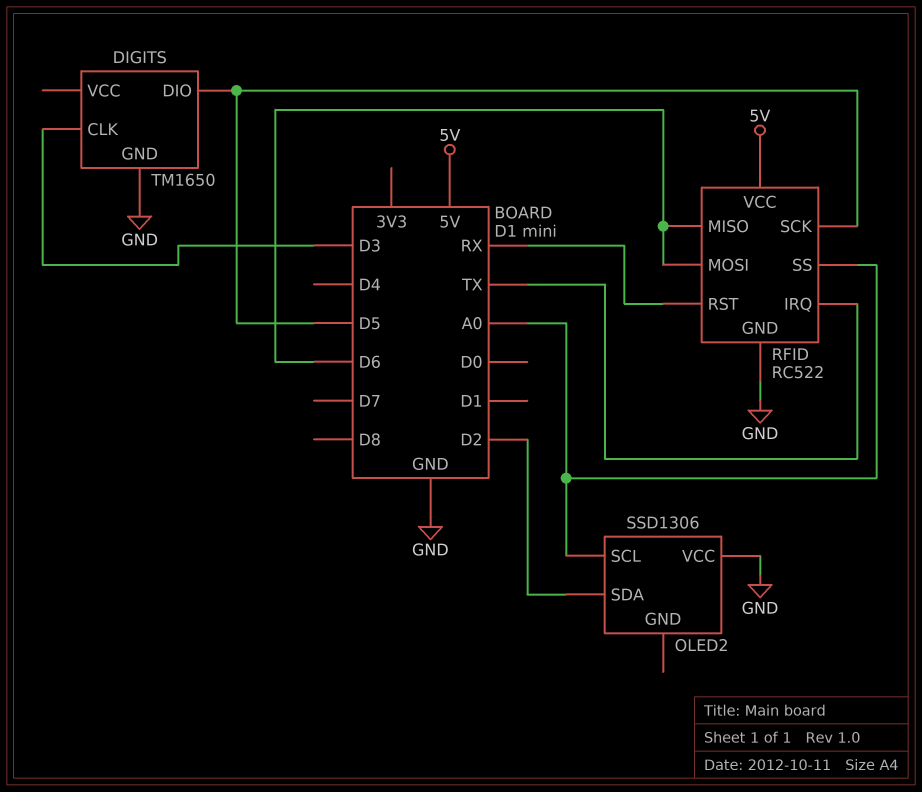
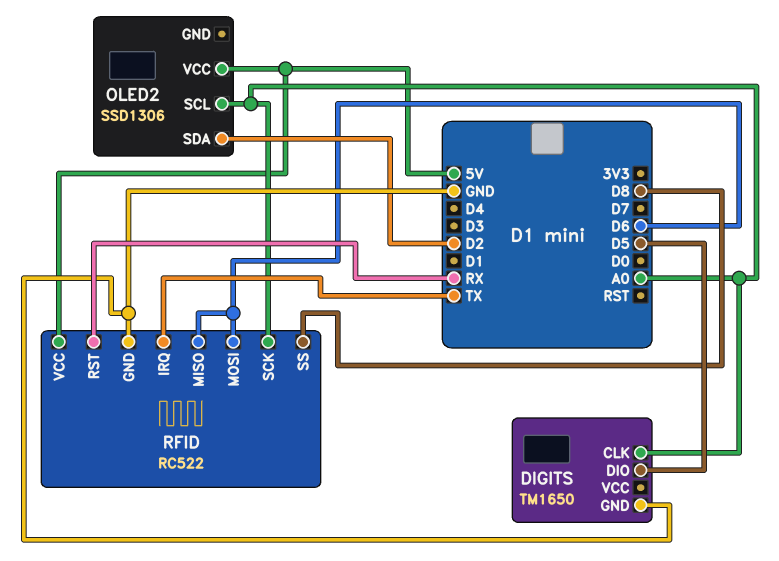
DIGITS pin CLK: D3 -> A0
OLED2 pin VCC: GND -> 5V
RFID pin SCK: D5 -> A0
RFID pin SS: A0 -> D8

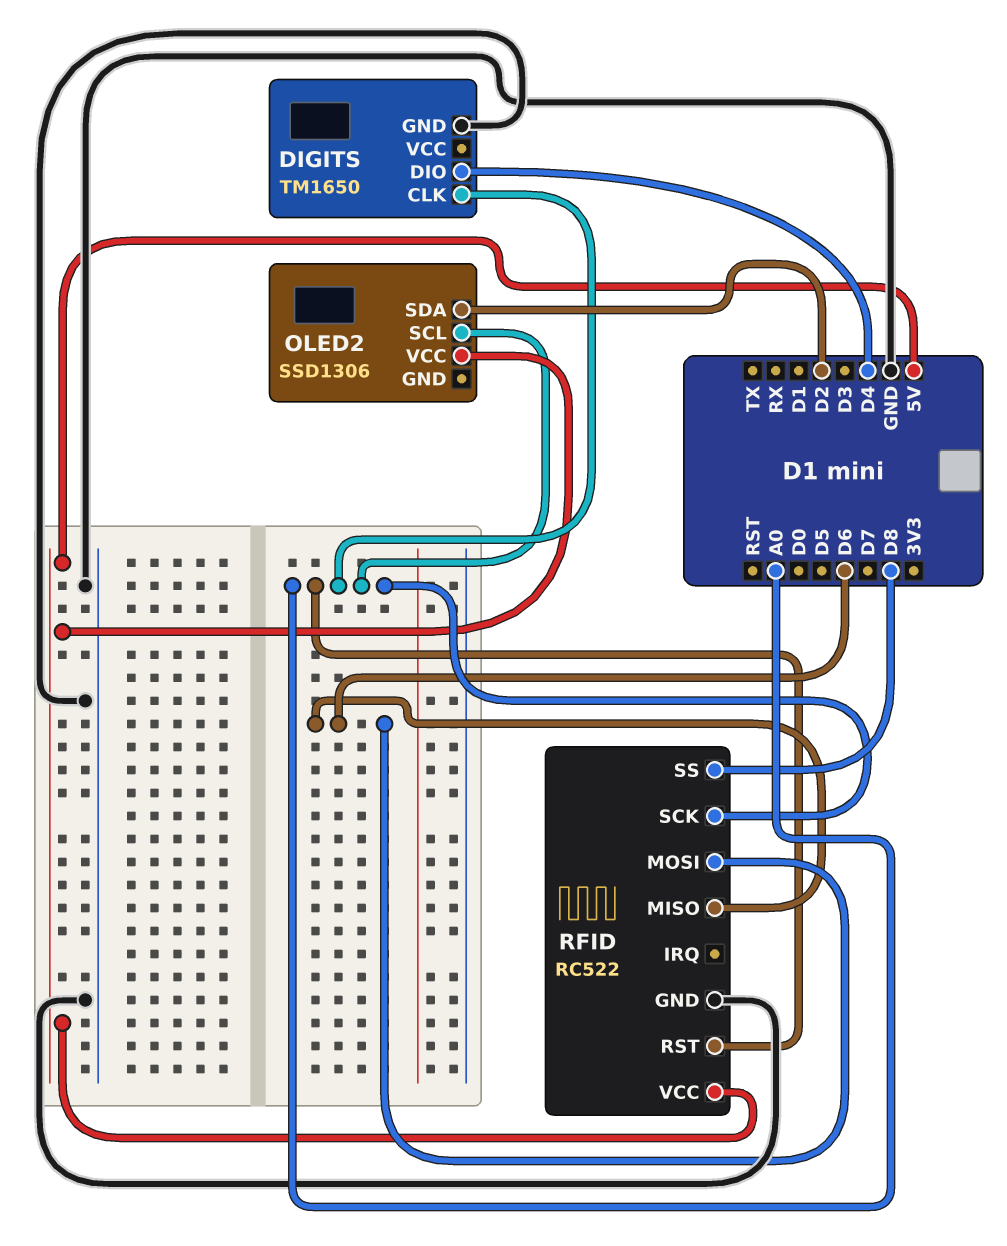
DIGITS pin DIO: D5 -> D4
RFID pin IRQ: TX -> none
RFID pin RST: RX -> A0

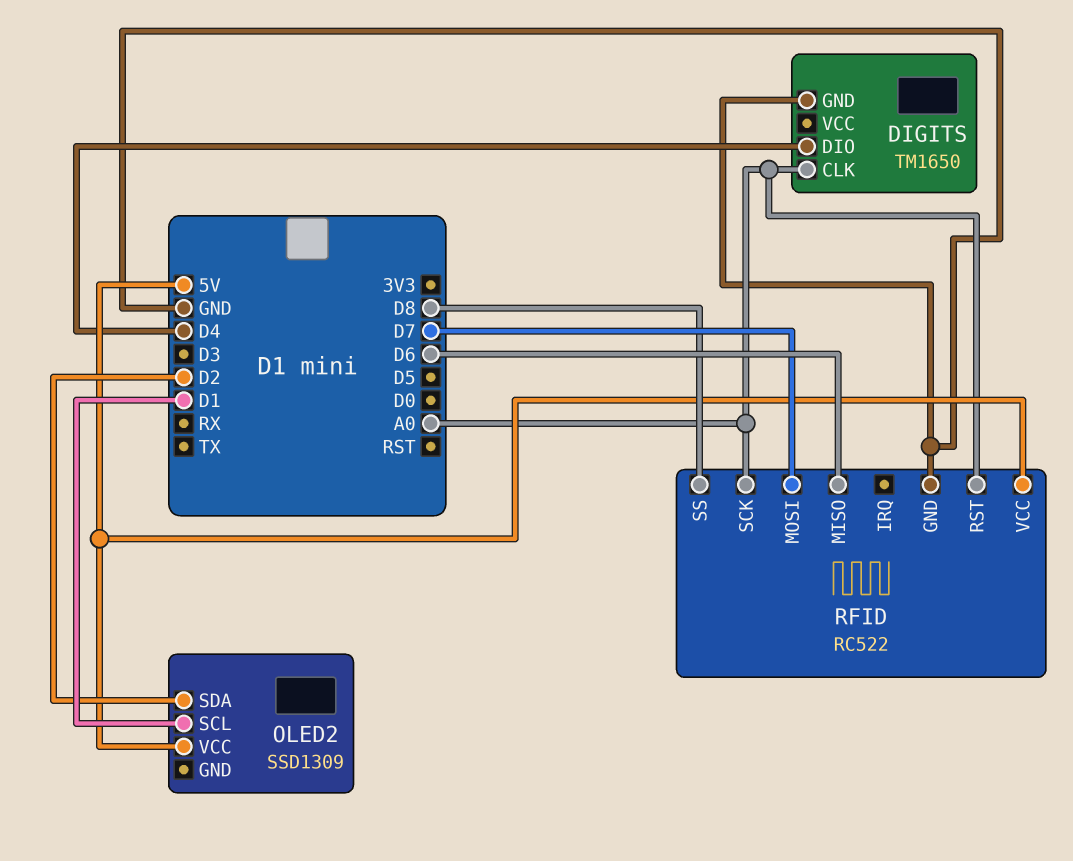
OLED2: SSD1306 -> SSD1309
OLED2 pin SCL: A0 -> D1
RFID pin MOSI: D6 -> D7

